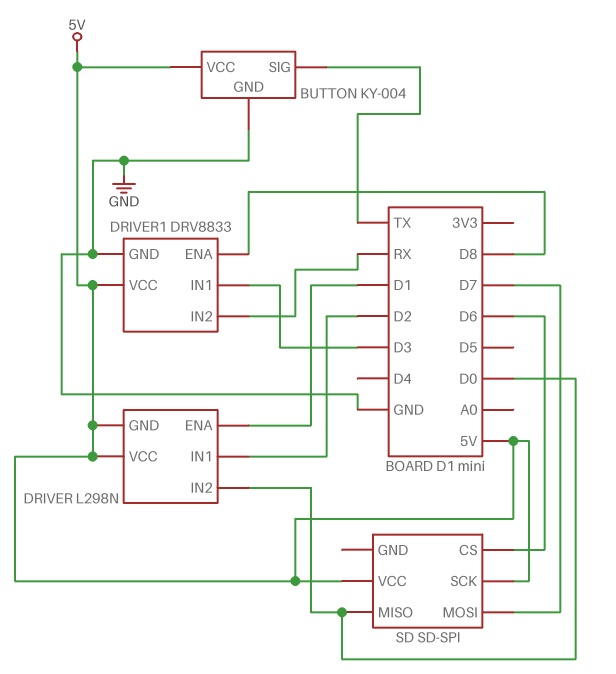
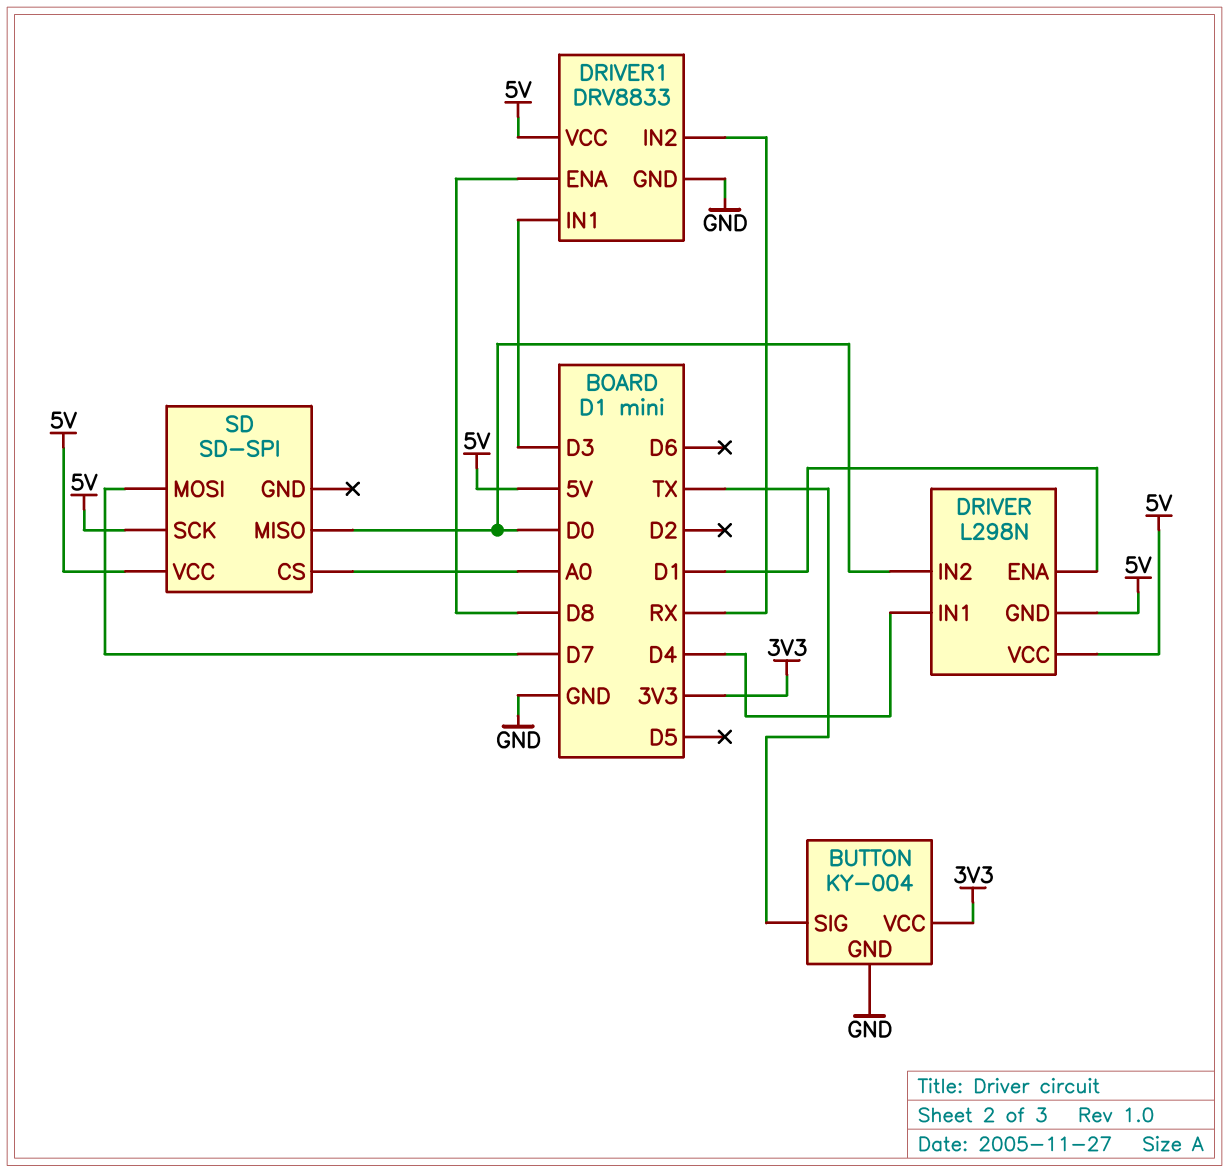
BUTTON pin VCC: 5V -> 3V3
DRIVER pin IN1: D2 -> D4
SD pin CS: D6 -> A0

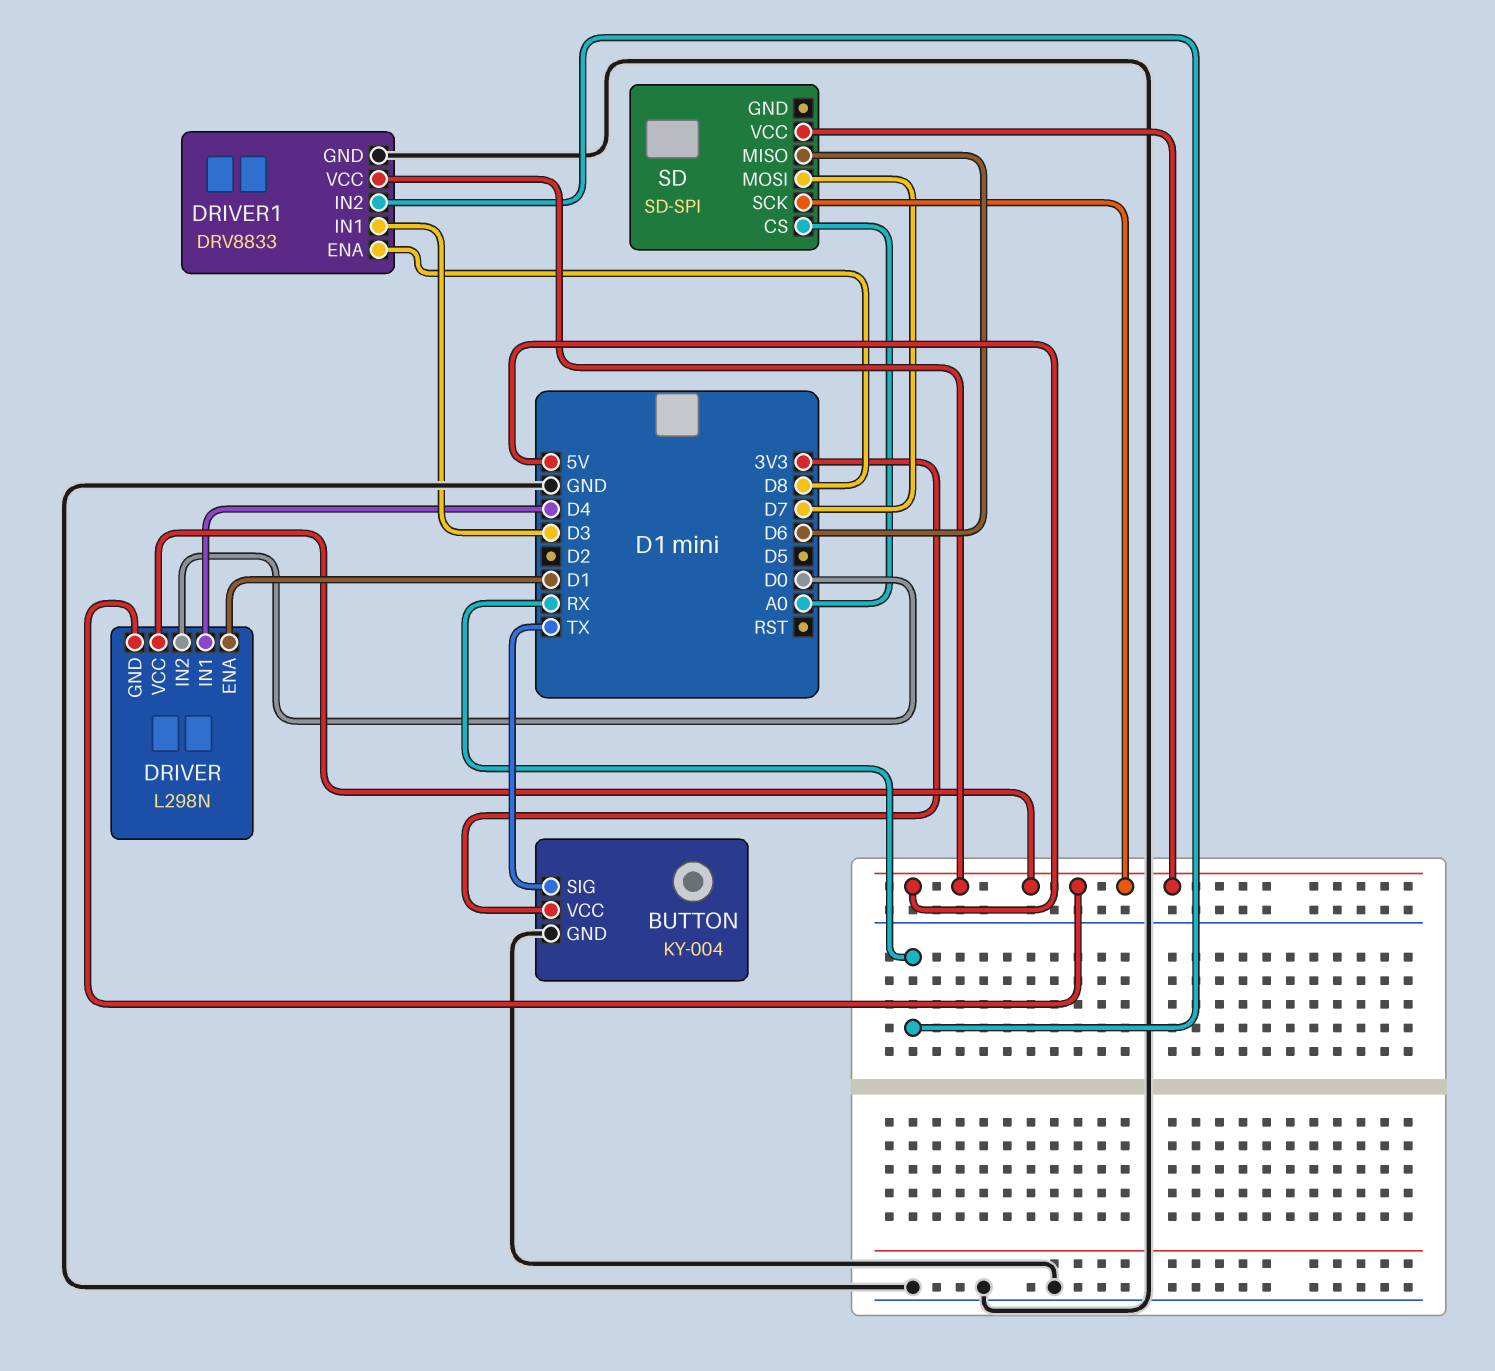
SD pin MISO: D0 -> D6

